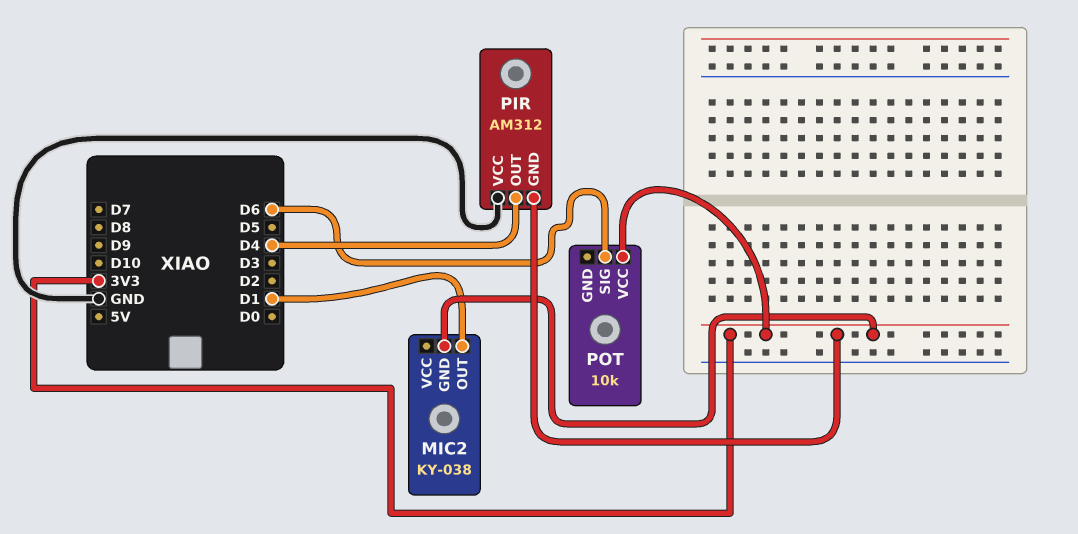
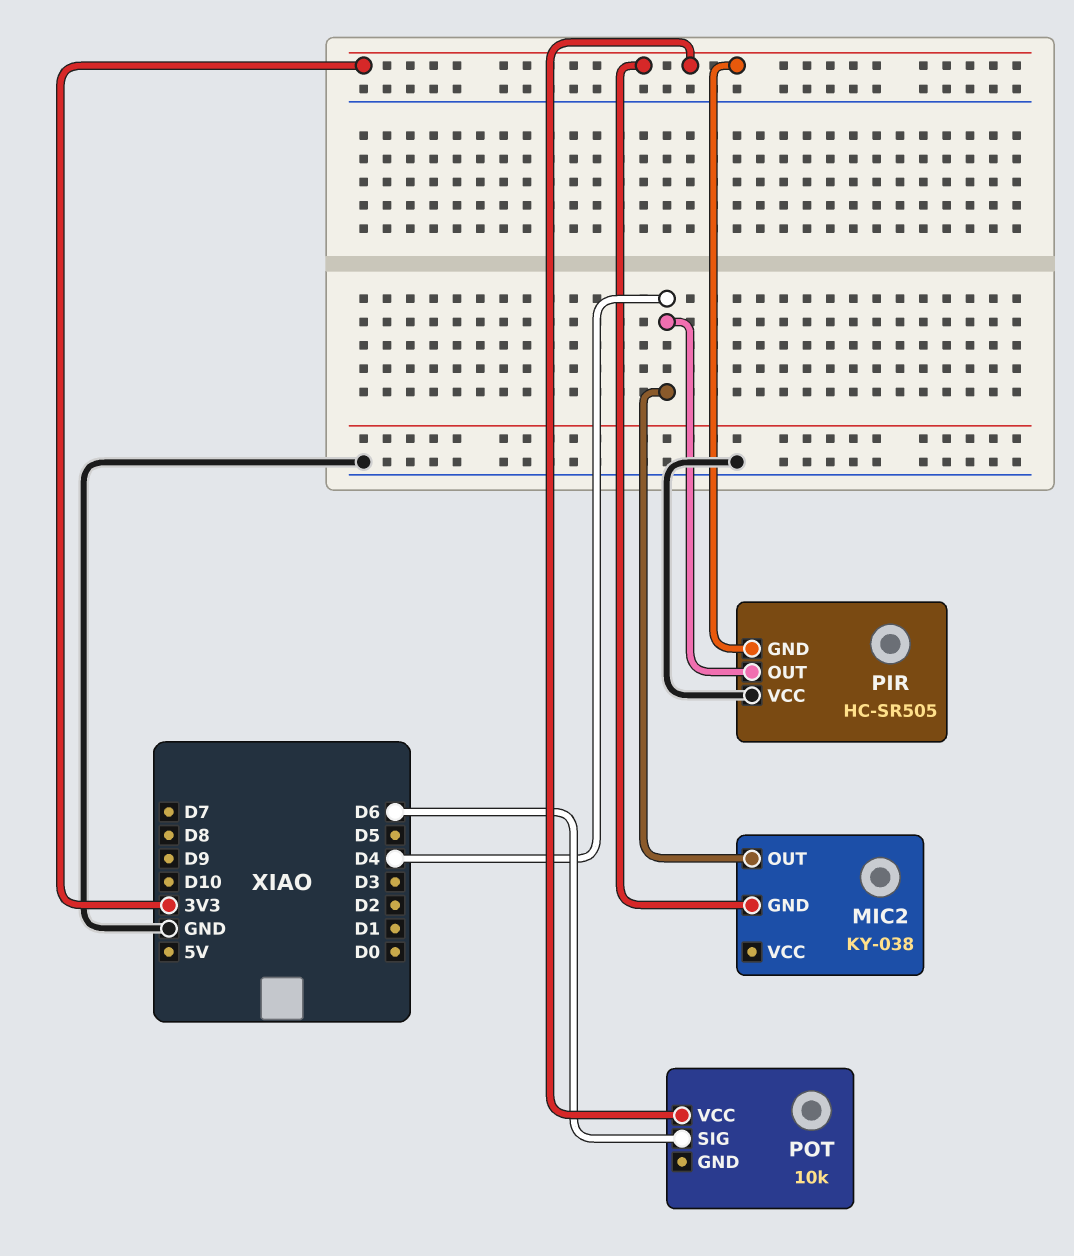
MIC2 pin OUT: D1 -> D4
PIR: AM312 -> HC-SR505

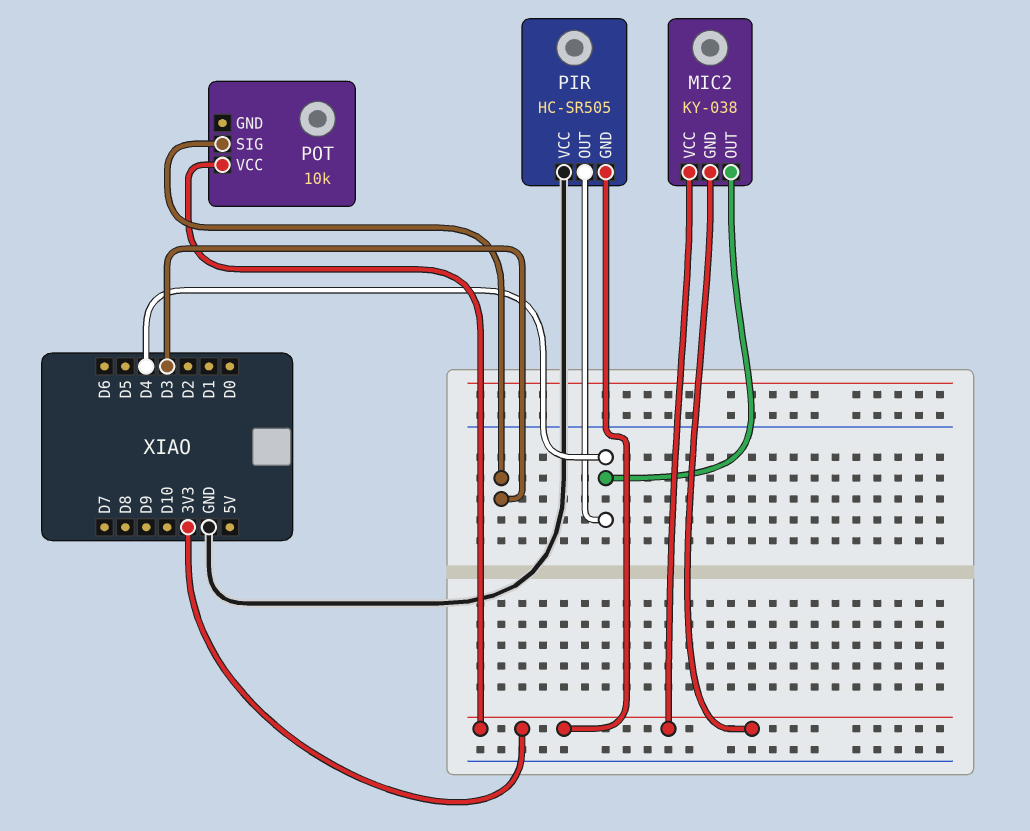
MIC2 pin VCC: none -> 3V3
POT pin SIG: D6 -> D3

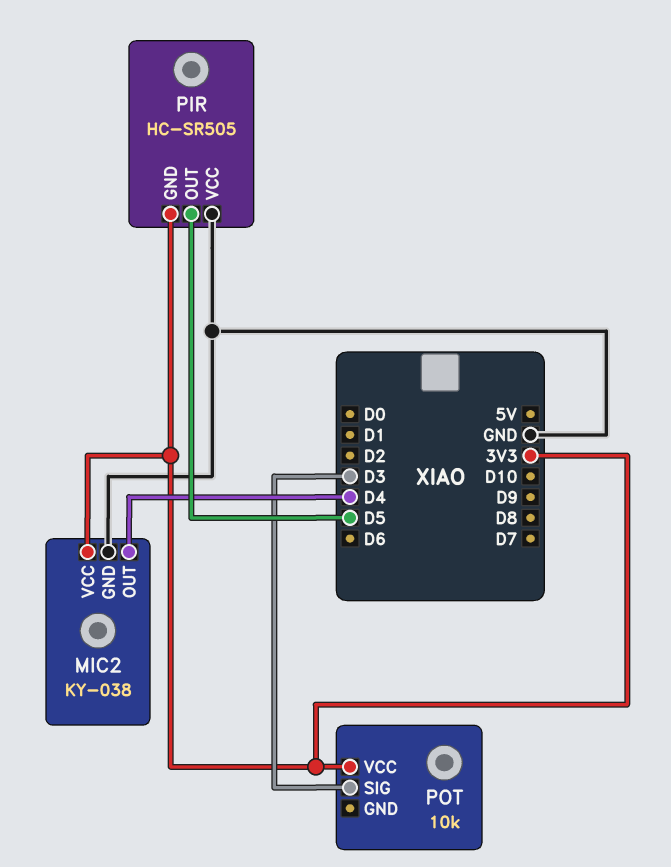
MIC2 pin GND: 3V3 -> GND
PIR pin OUT: D4 -> D5

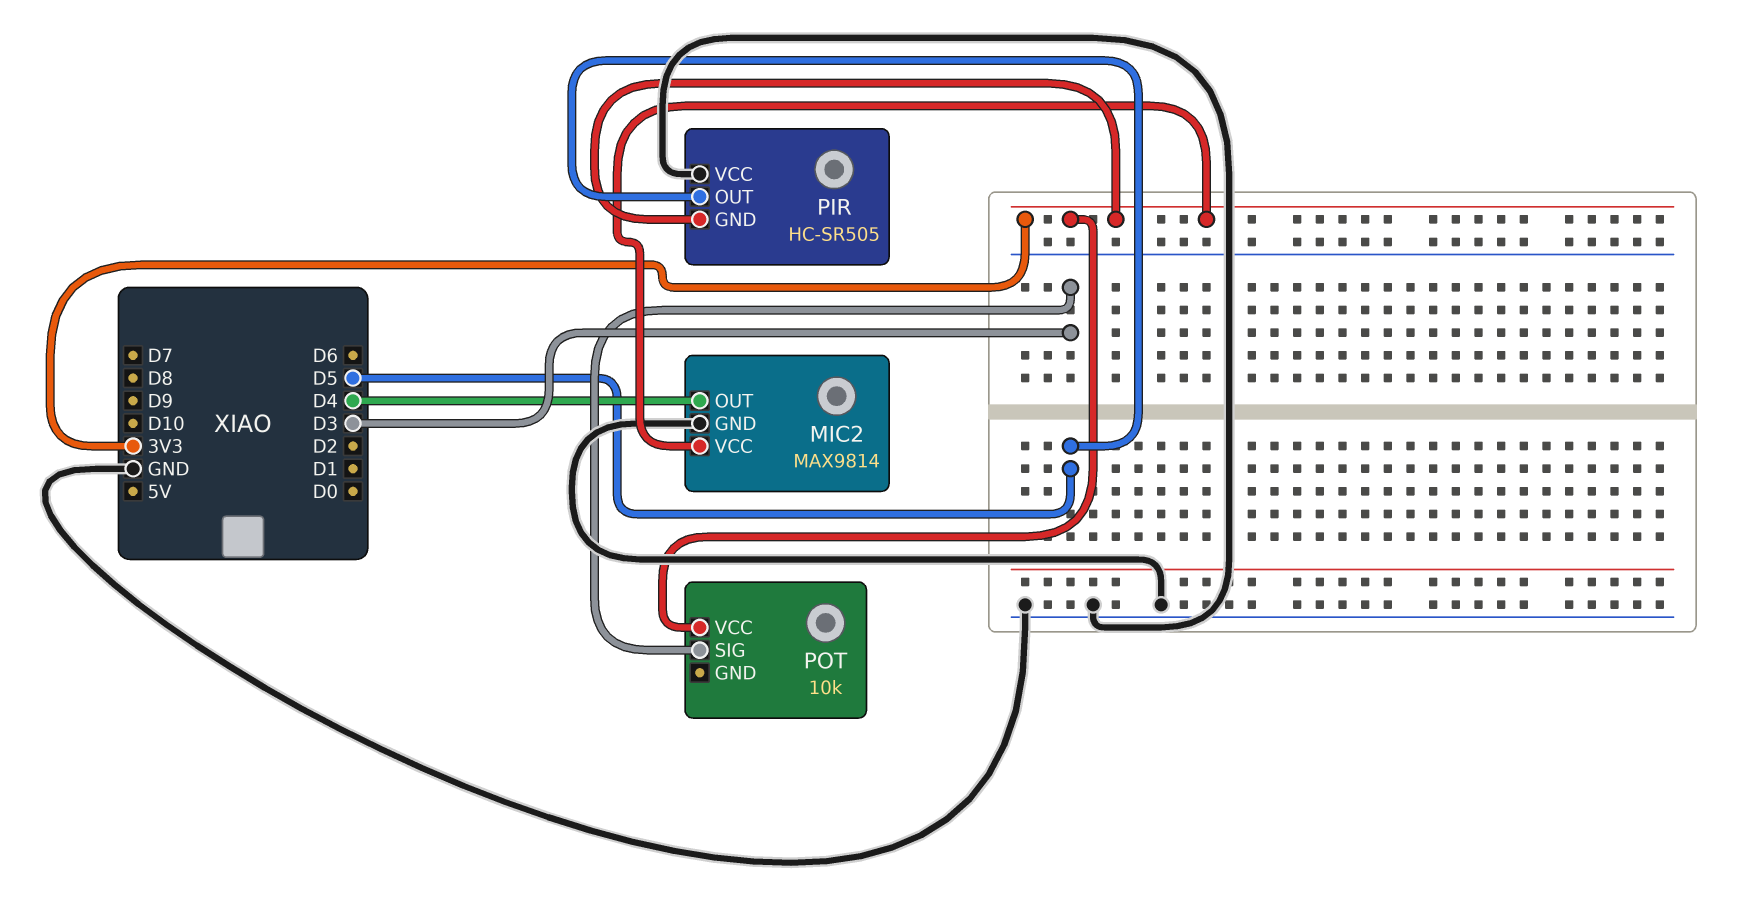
MIC2: KY-038 -> MAX9814

